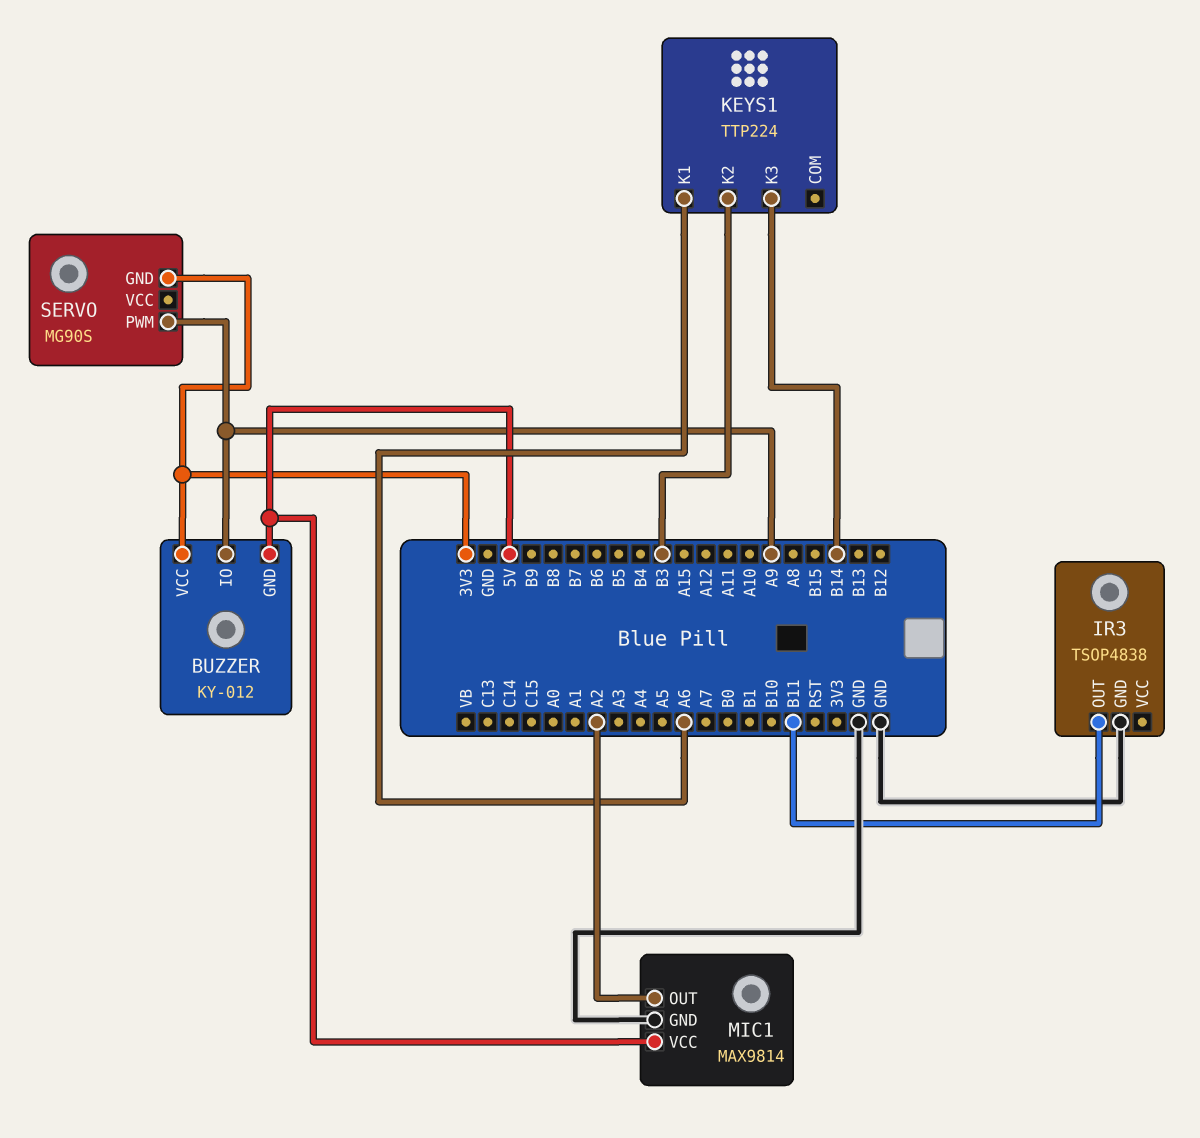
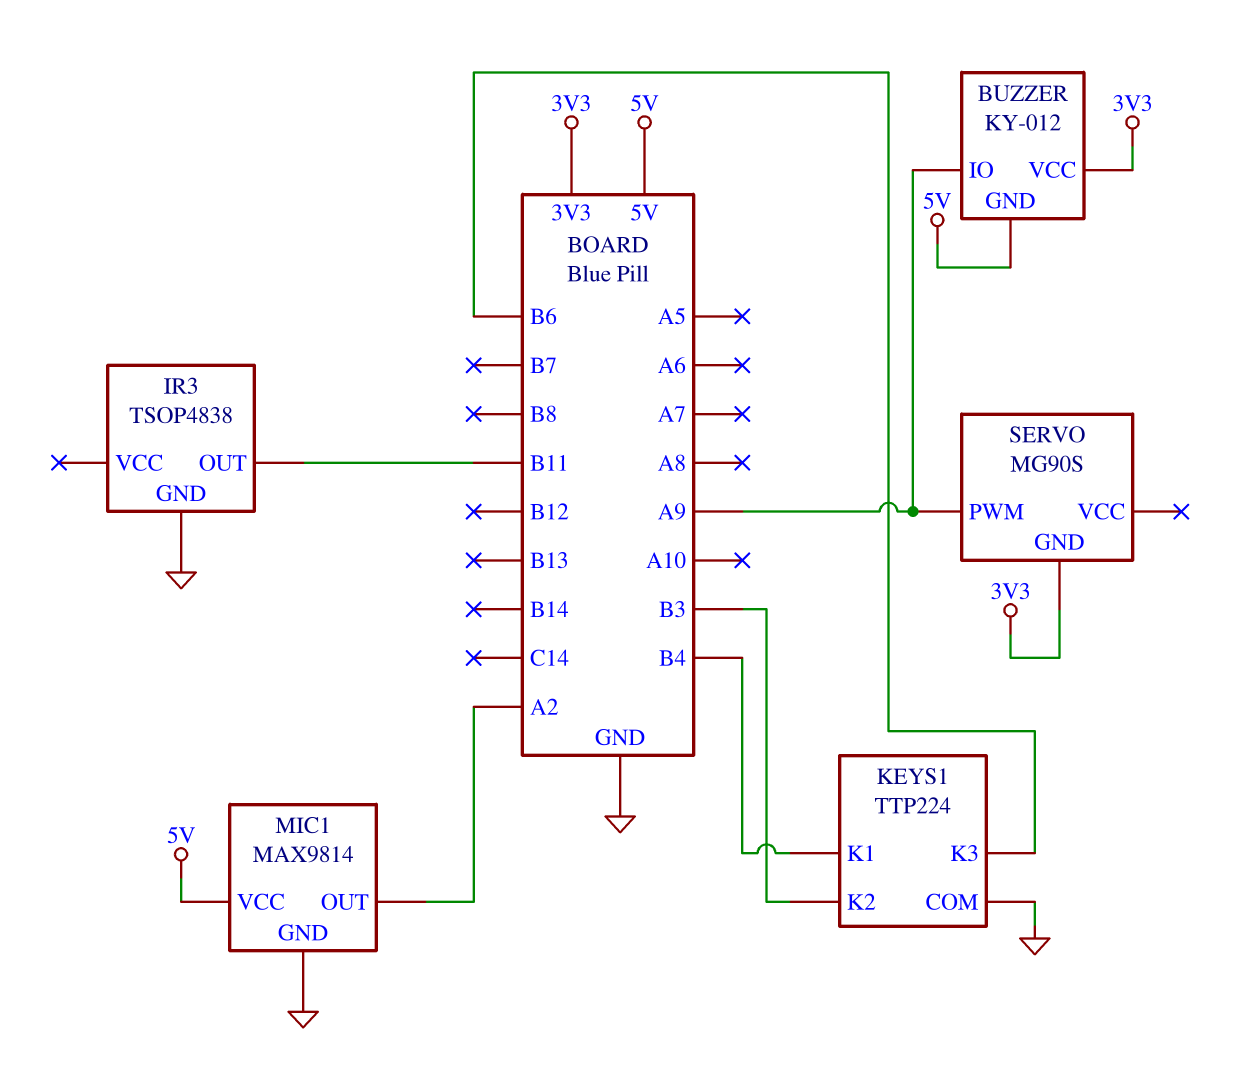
KEYS1 pin COM: none -> GND
KEYS1 pin K1: A6 -> B4
KEYS1 pin K3: B14 -> B6

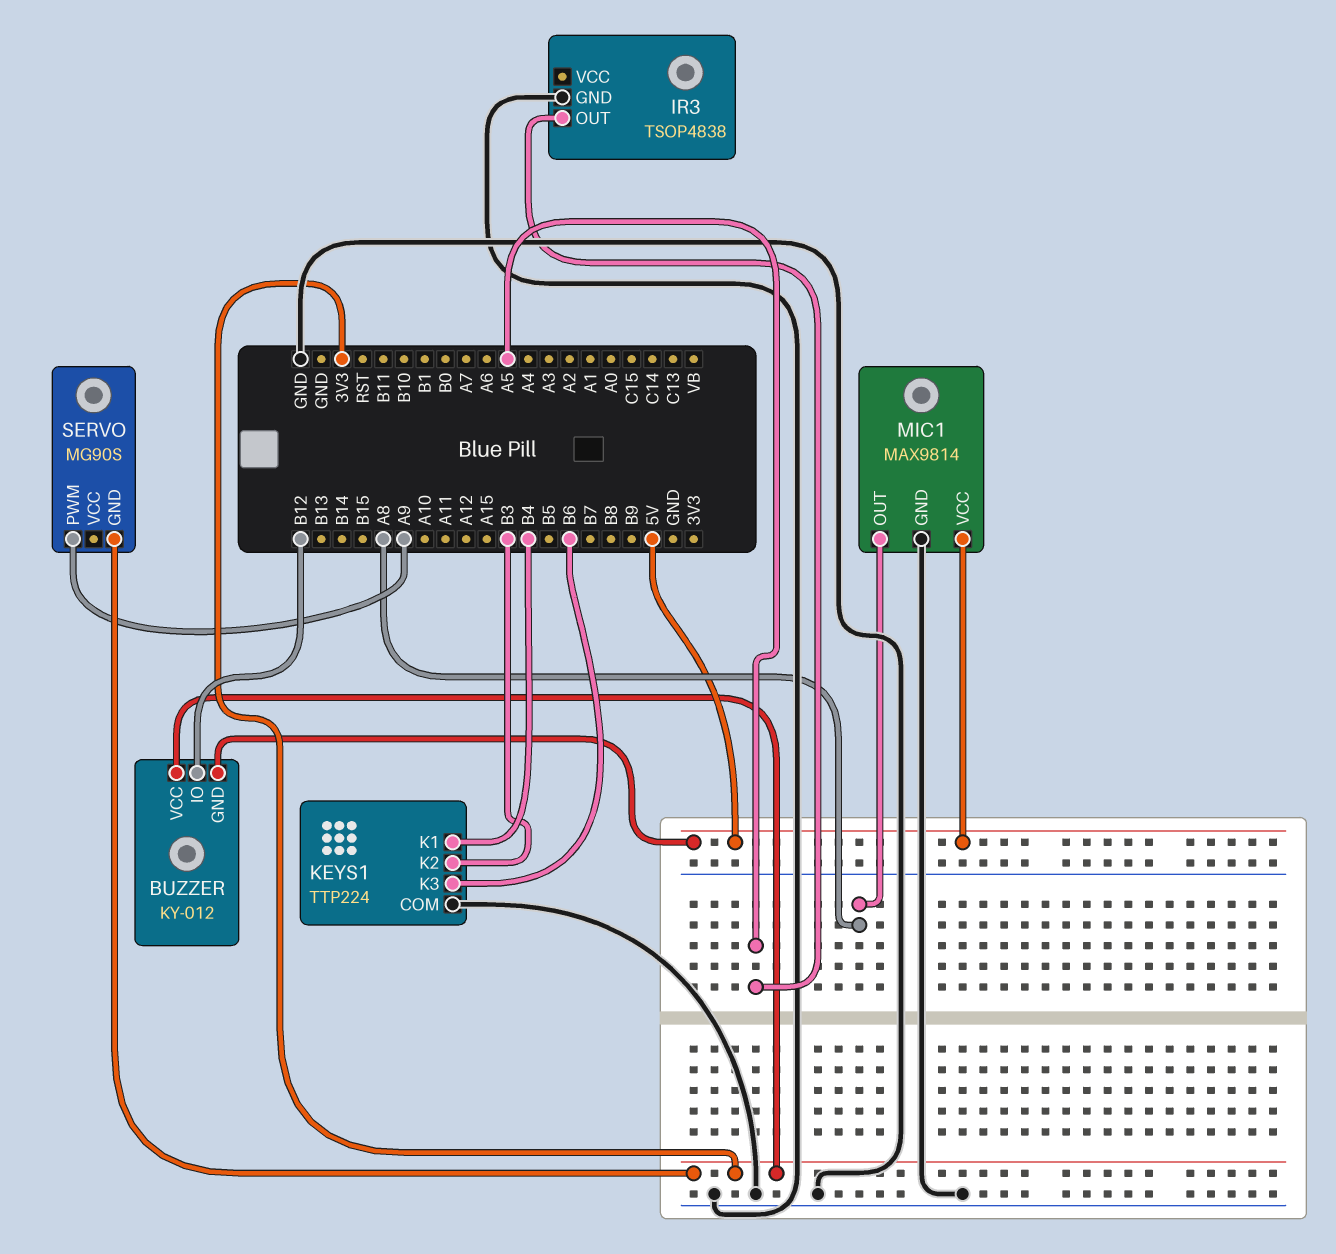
BUZZER pin IO: A9 -> B12
IR3 pin OUT: B11 -> A5
MIC1 pin OUT: A2 -> A8

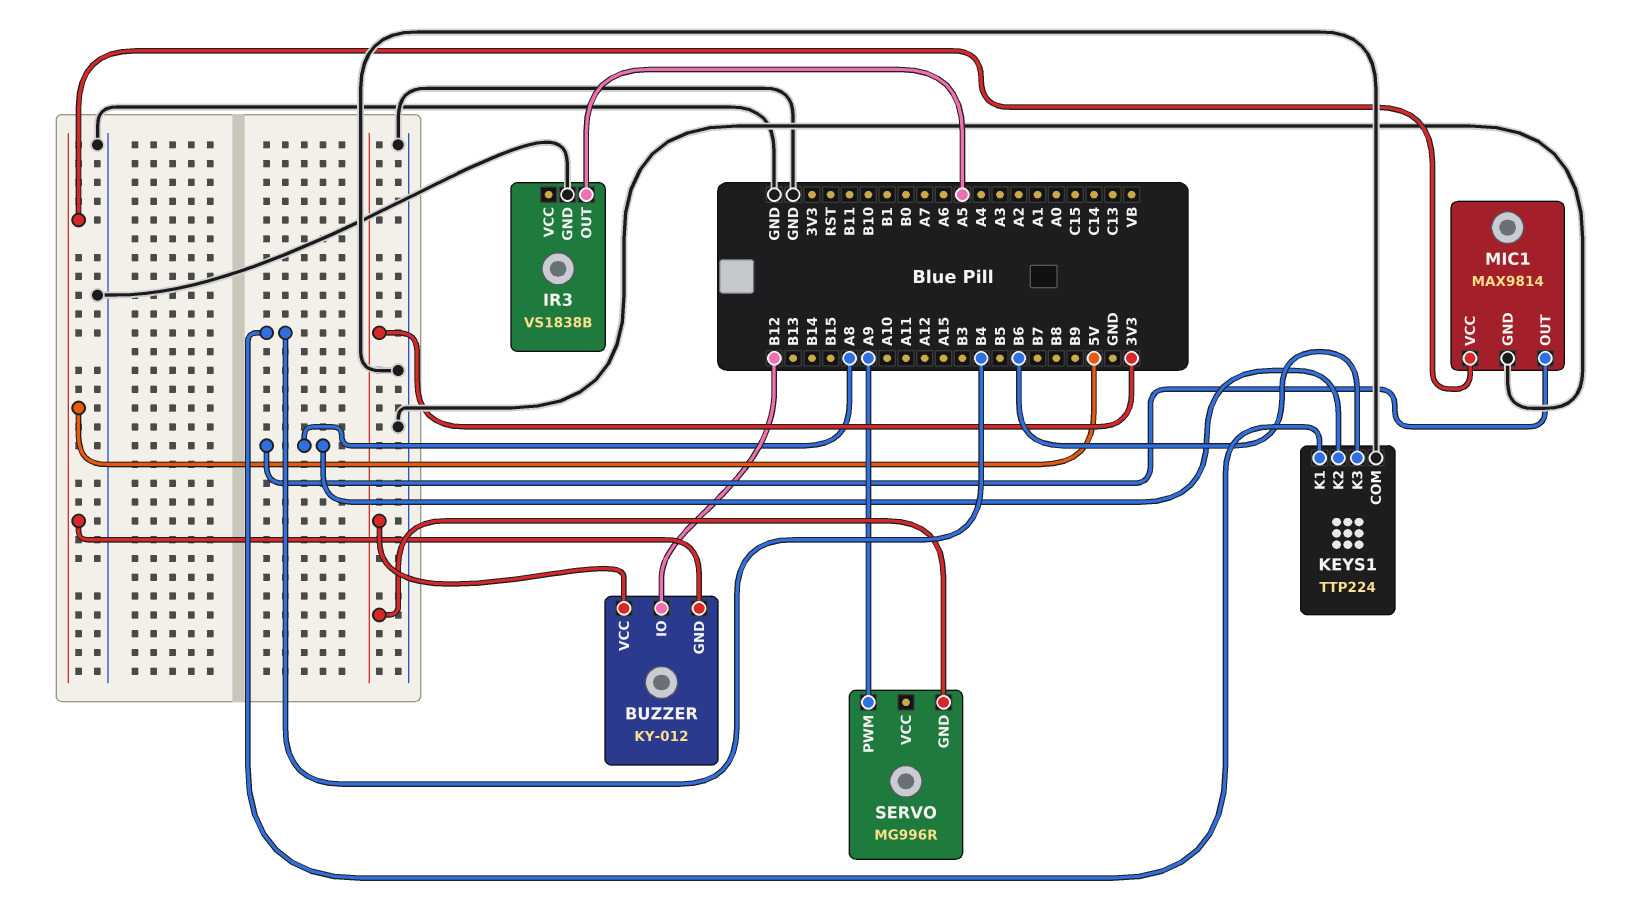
IR3: TSOP4838 -> VS1838B
KEYS1 pin K2: B3 -> A8
SERVO: MG90S -> MG996R

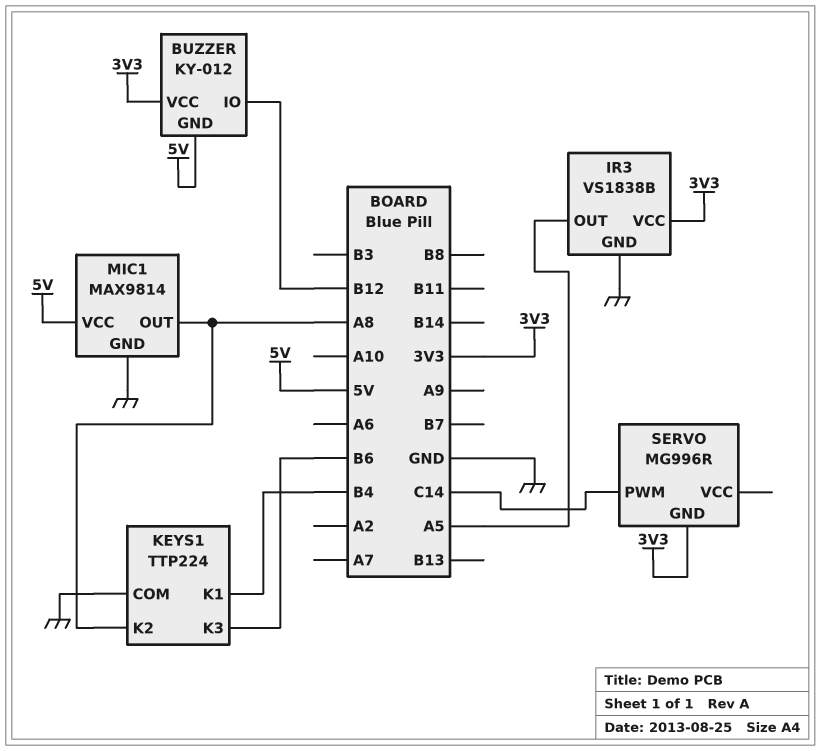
IR3 pin VCC: none -> 3V3
SERVO pin PWM: A9 -> C14

